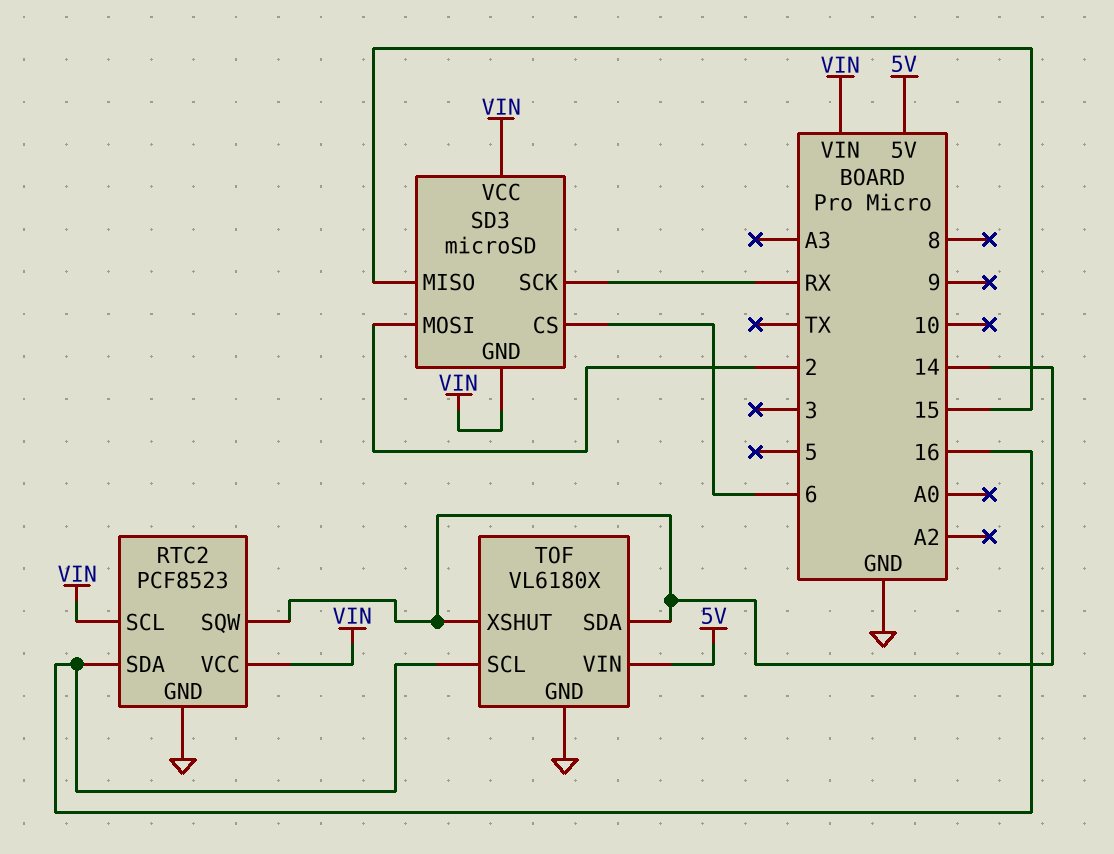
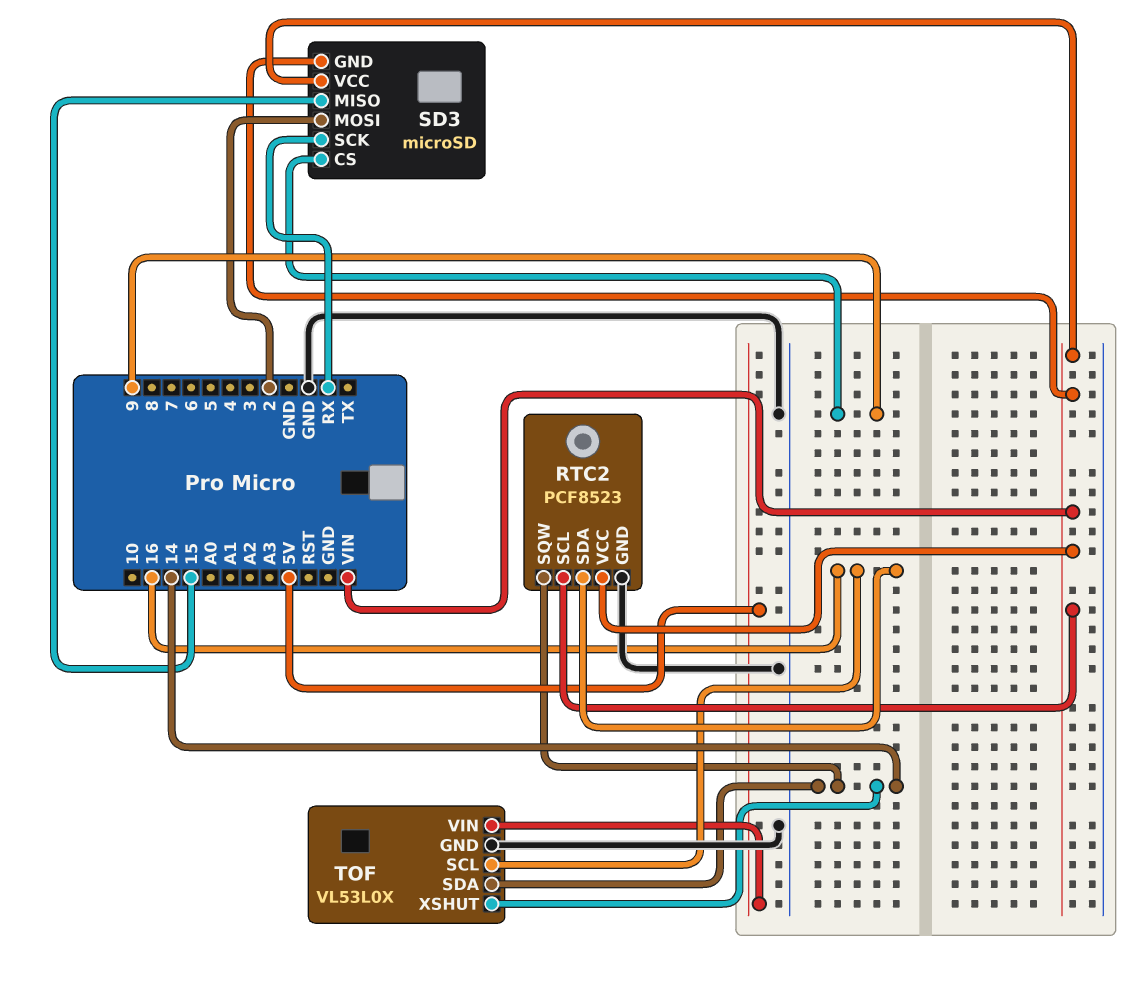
SD3 pin CS: 6 -> 9
TOF: VL6180X -> VL53L0X

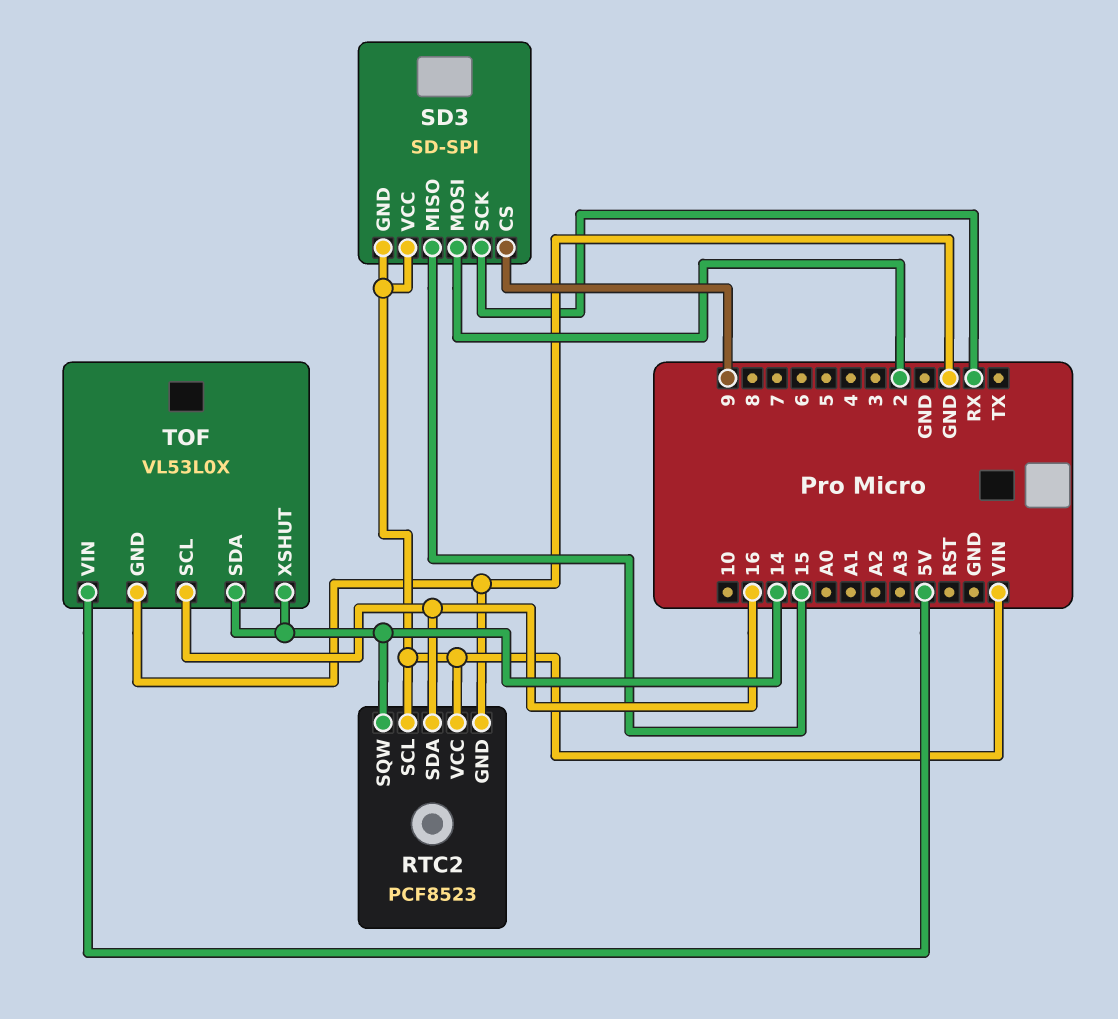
SD3: microSD -> SD-SPI

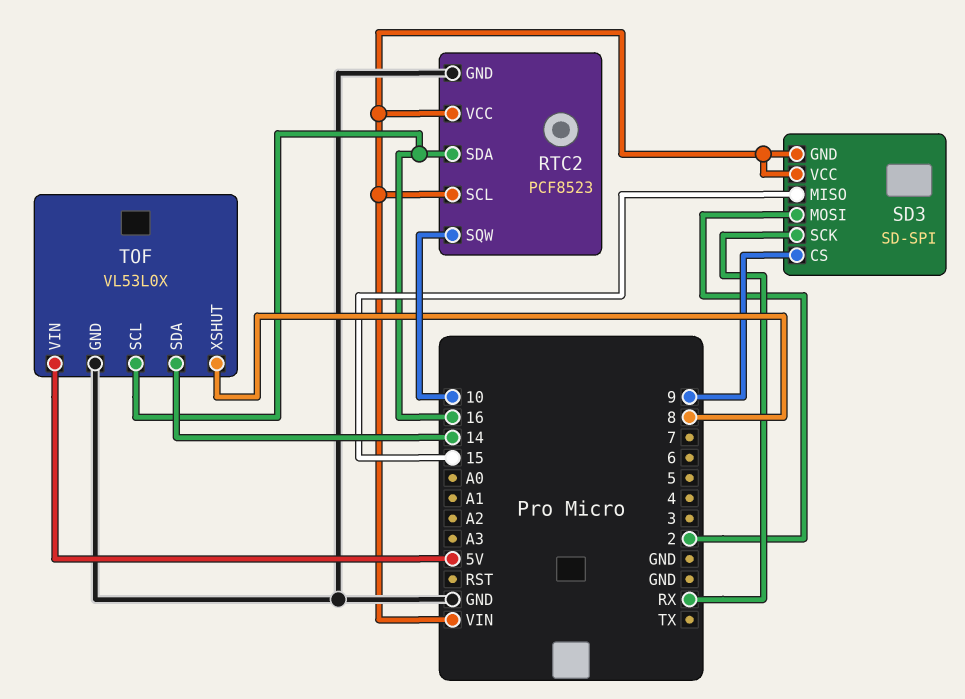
RTC2 pin SQW: 14 -> 10
TOF pin XSHUT: 14 -> 8

